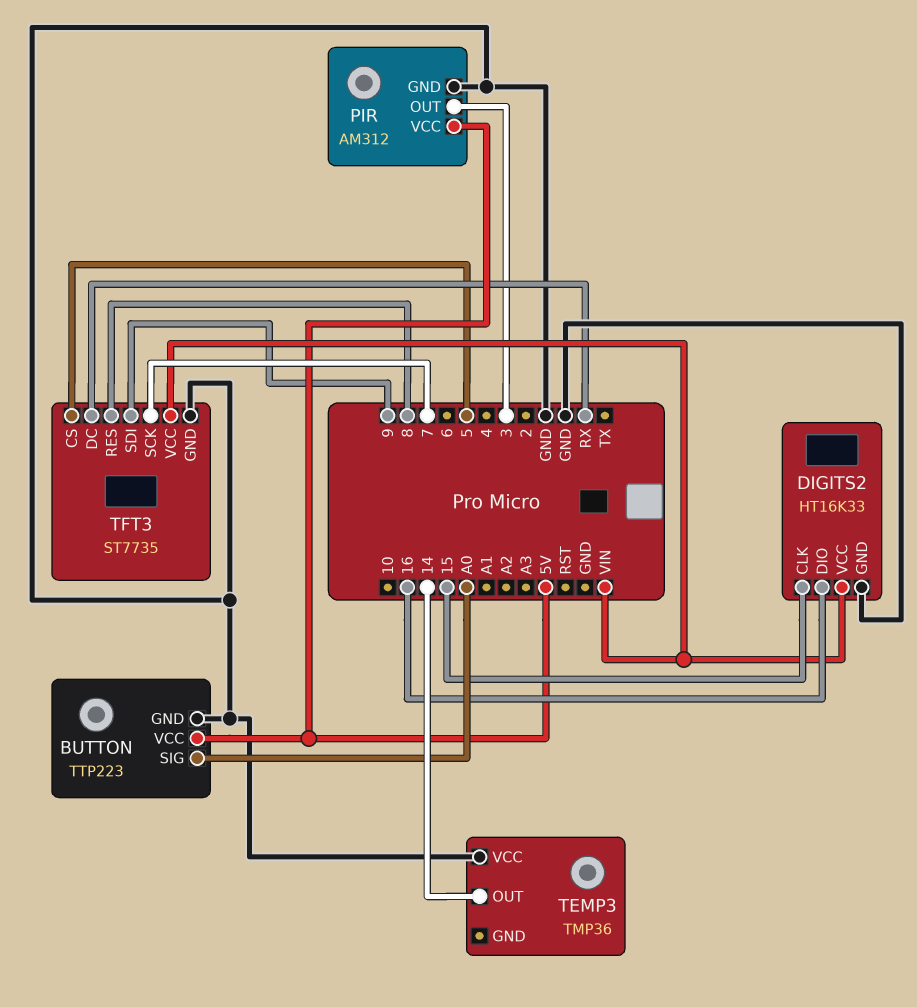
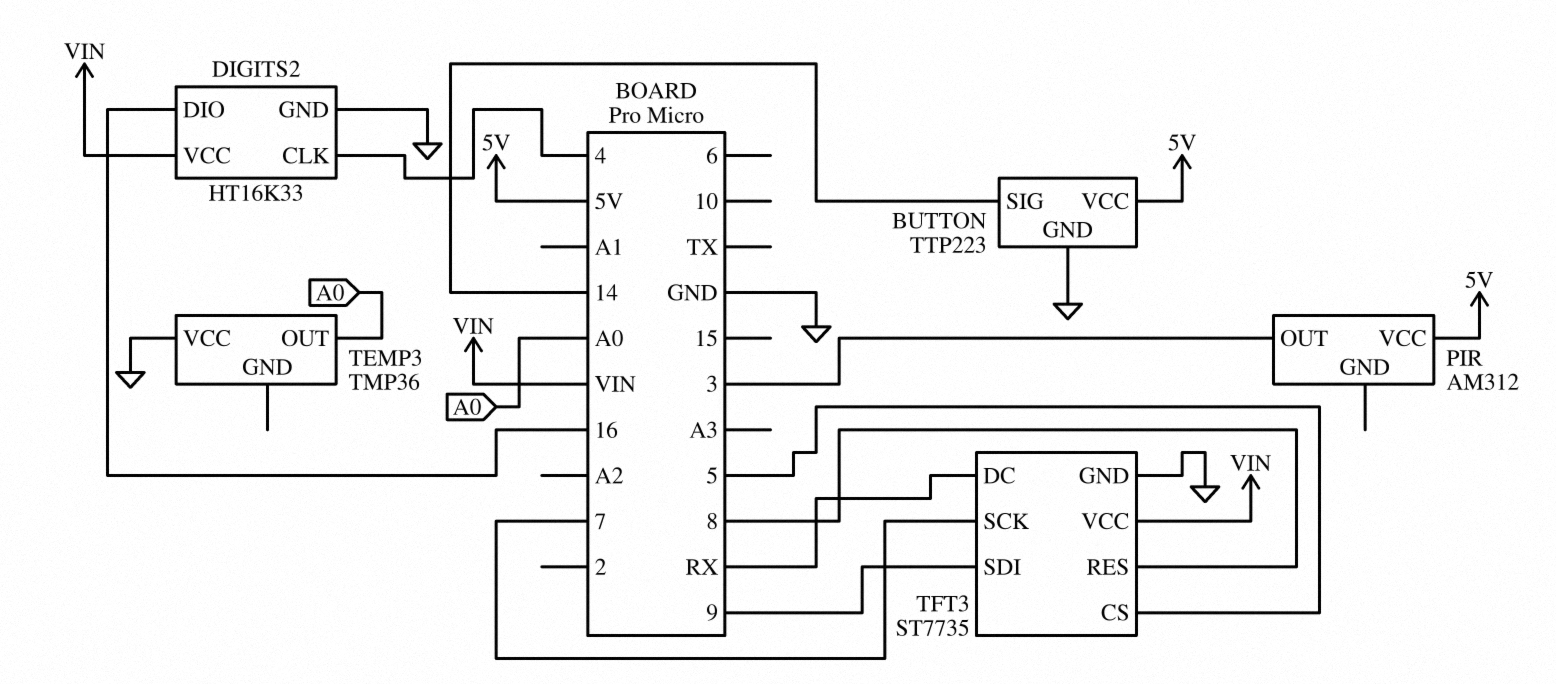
BUTTON pin SIG: A0 -> 14
DIGITS2 pin CLK: 15 -> 4
PIR pin GND: GND -> none
TEMP3 pin OUT: 14 -> A0

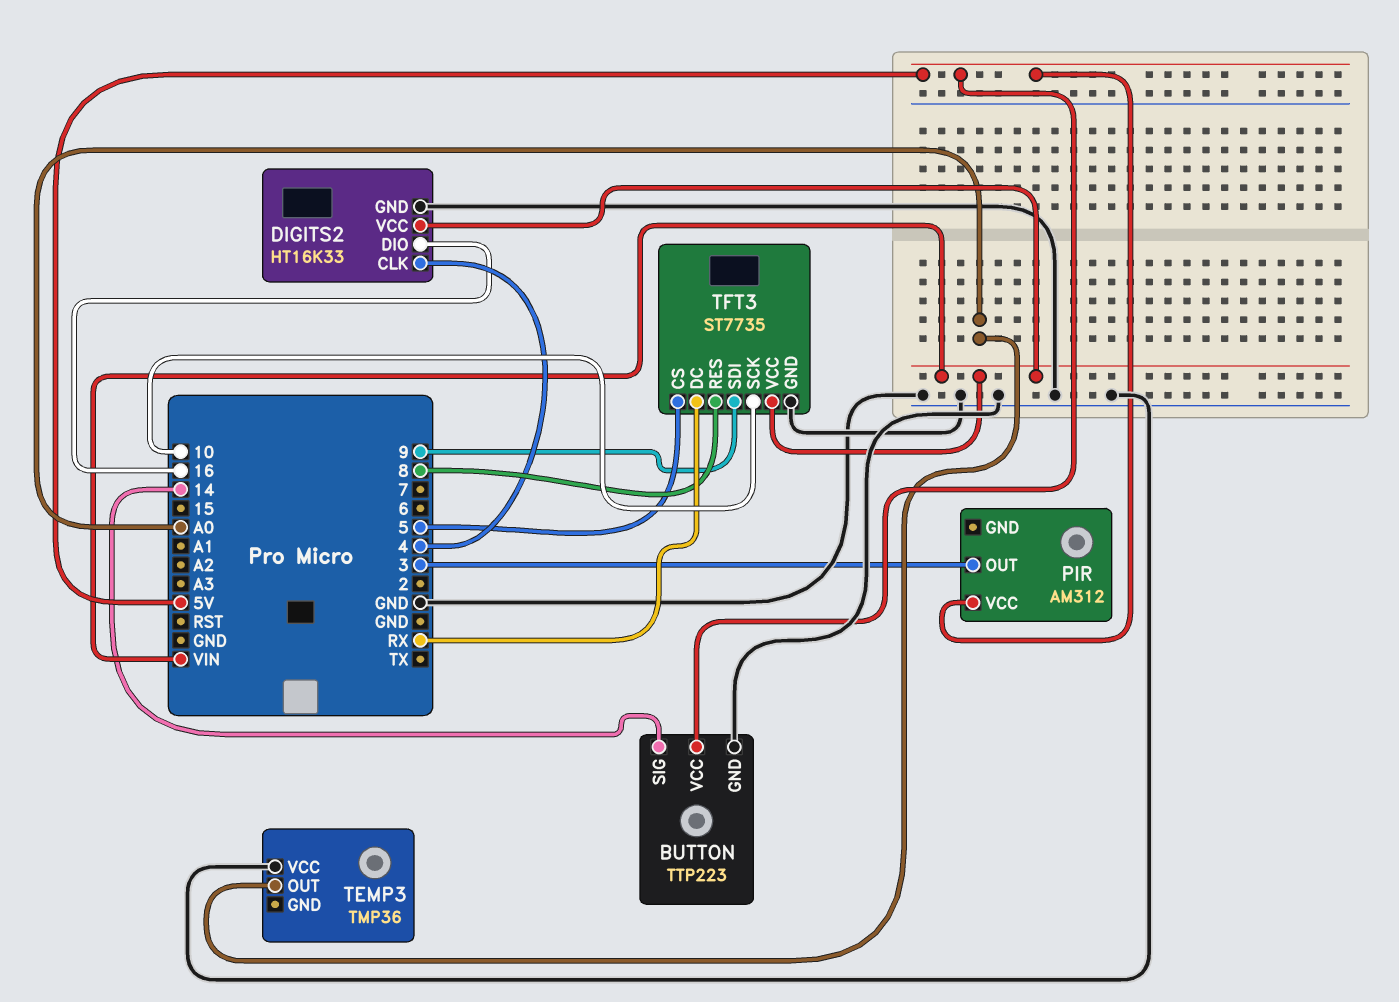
TFT3 pin SCK: 7 -> 10

